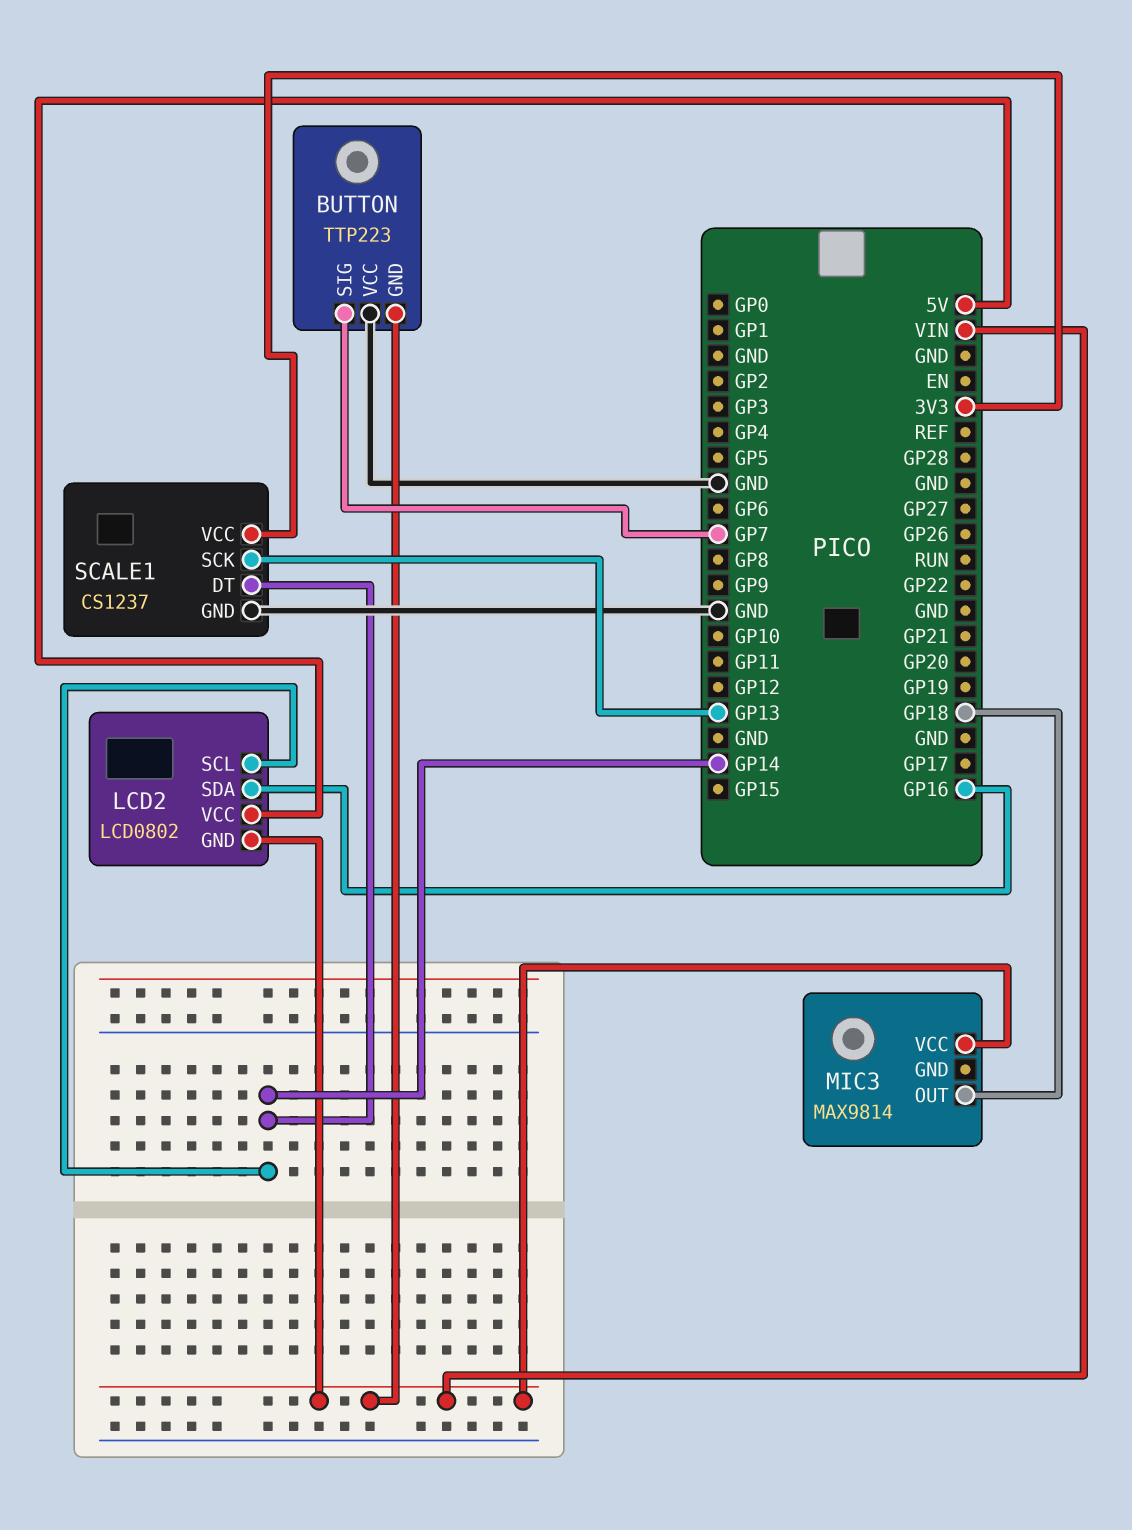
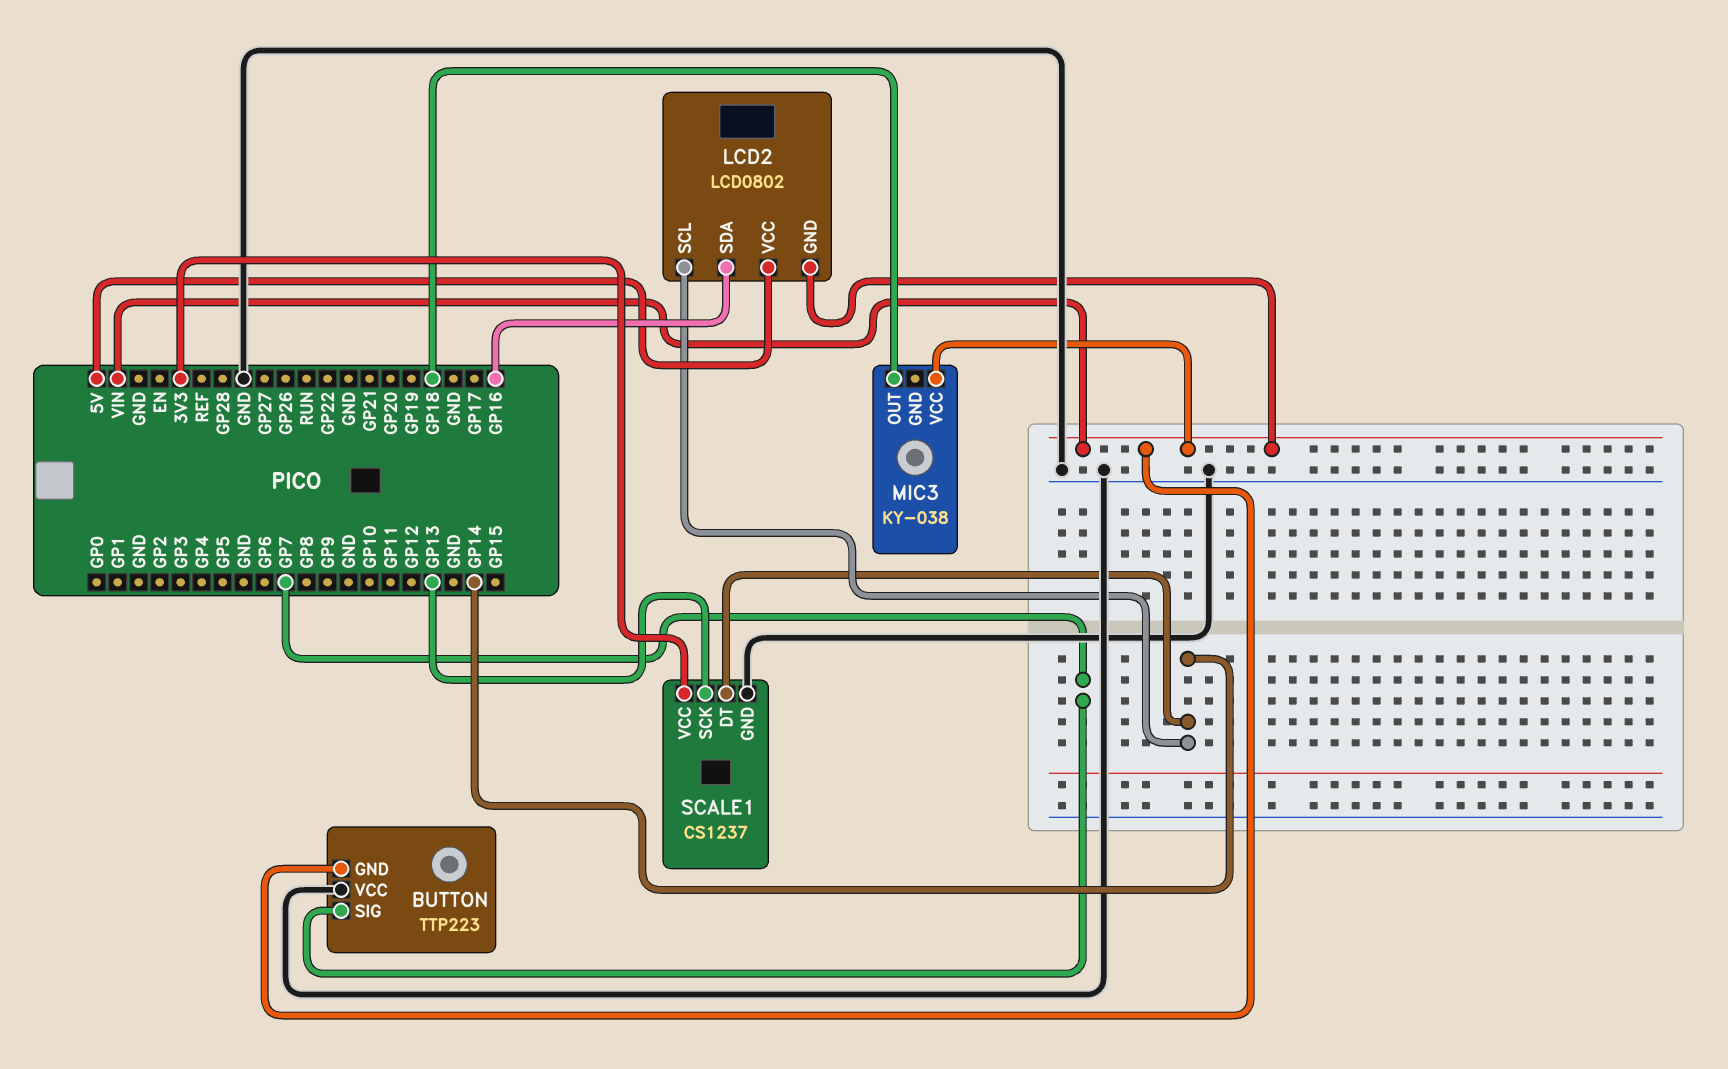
MIC3: MAX9814 -> KY-038

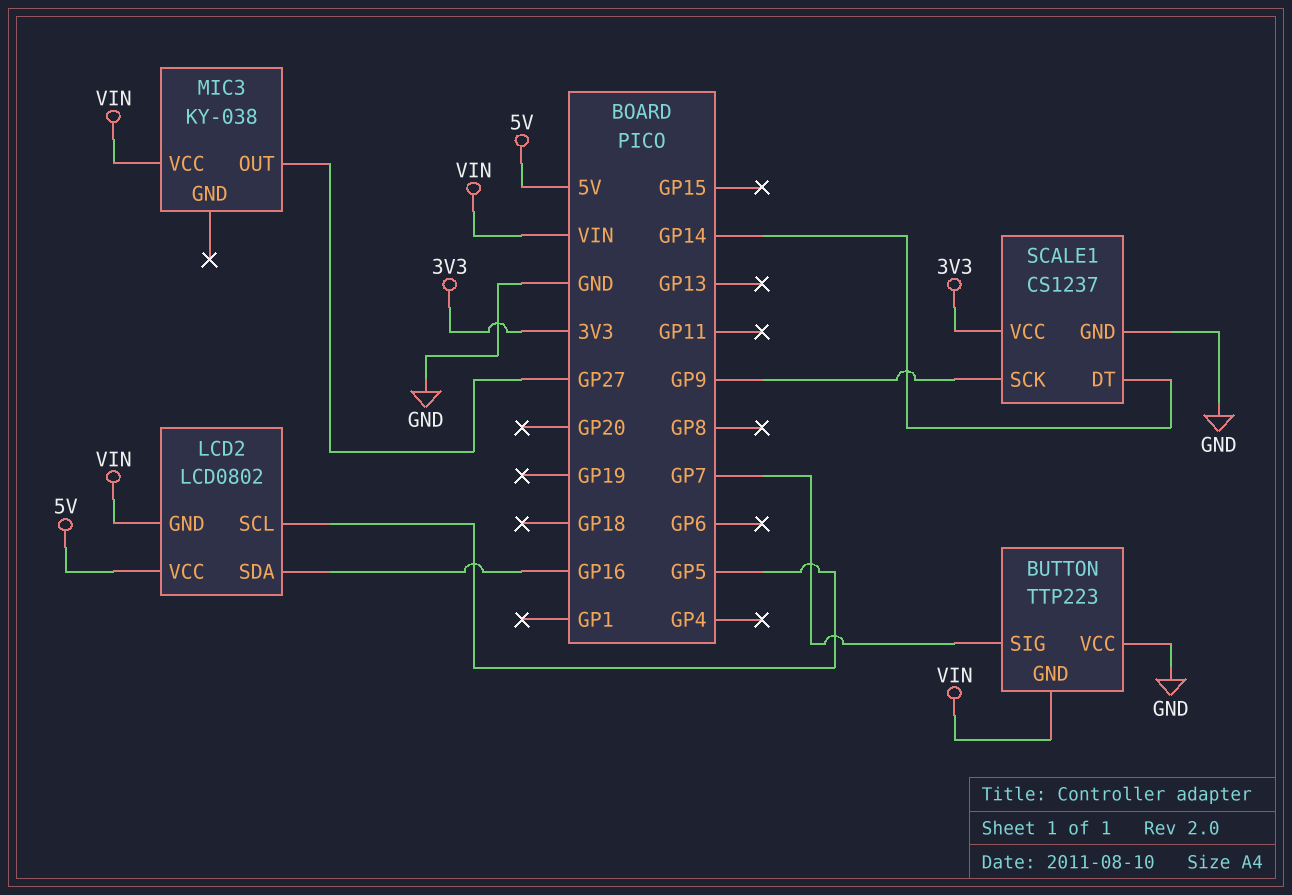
LCD2 pin SCL: GP14 -> GP5
MIC3 pin OUT: GP18 -> GP27
SCALE1 pin SCK: GP13 -> GP9

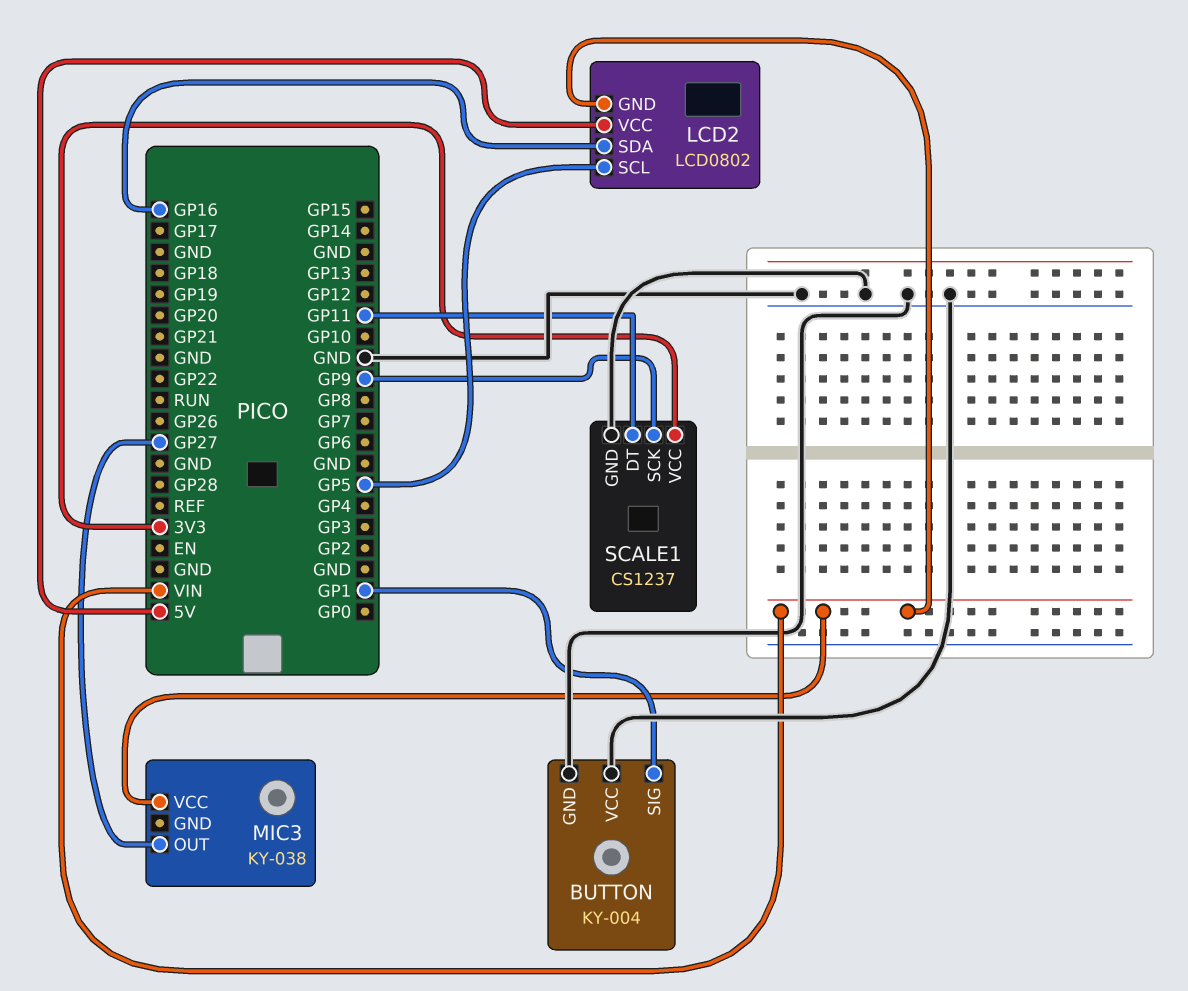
BUTTON: TTP223 -> KY-004
BUTTON pin GND: VIN -> GND
BUTTON pin SIG: GP7 -> GP1
SCALE1 pin DT: GP14 -> GP11

